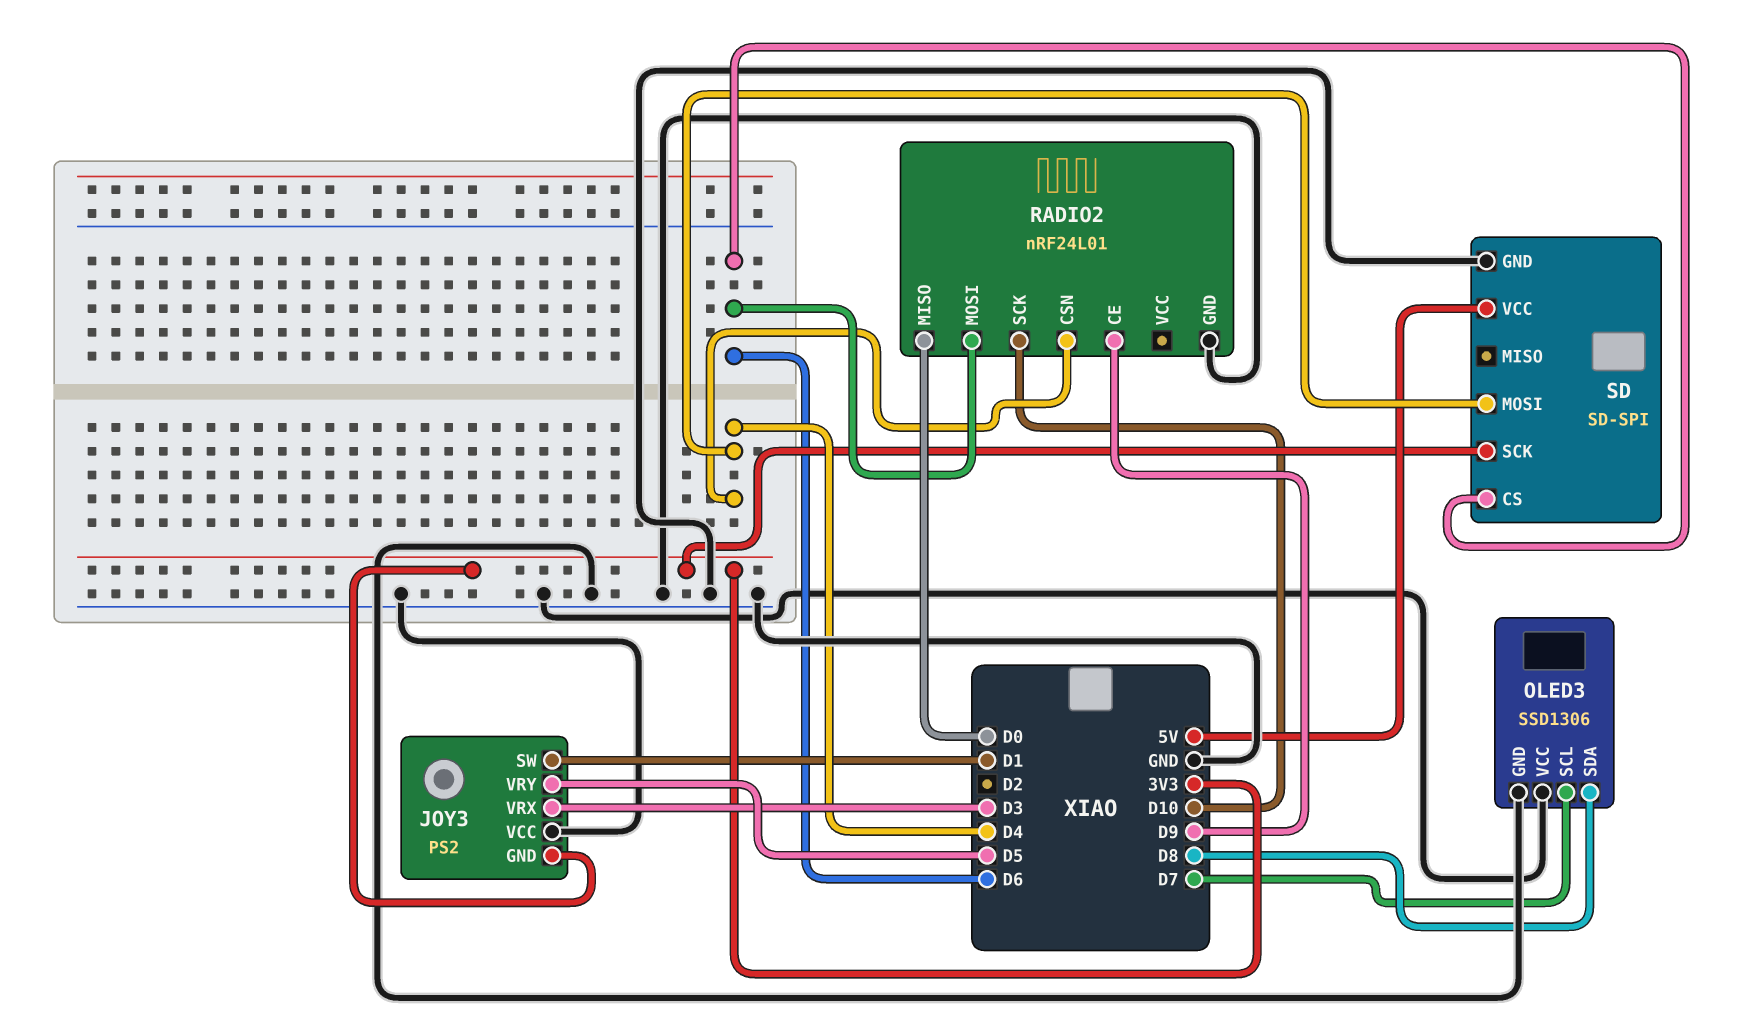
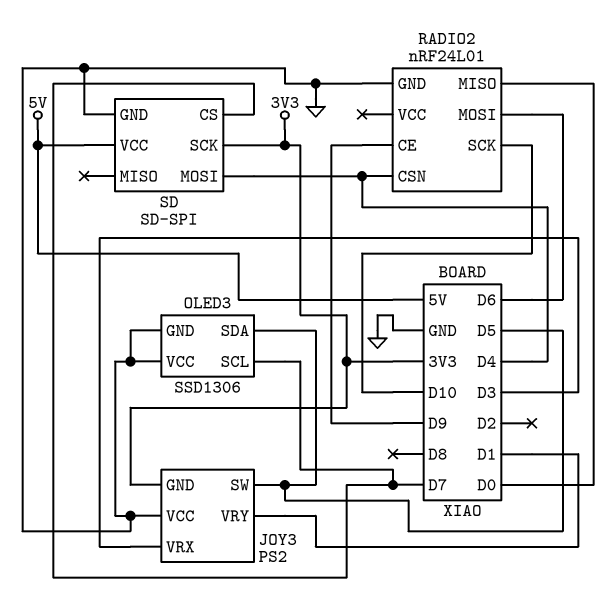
JOY3 pin SW: D1 -> D5
JOY3 pin VRY: D5 -> D1
OLED3 pin SDA: D8 -> D5
SD pin CS: D6 -> D7

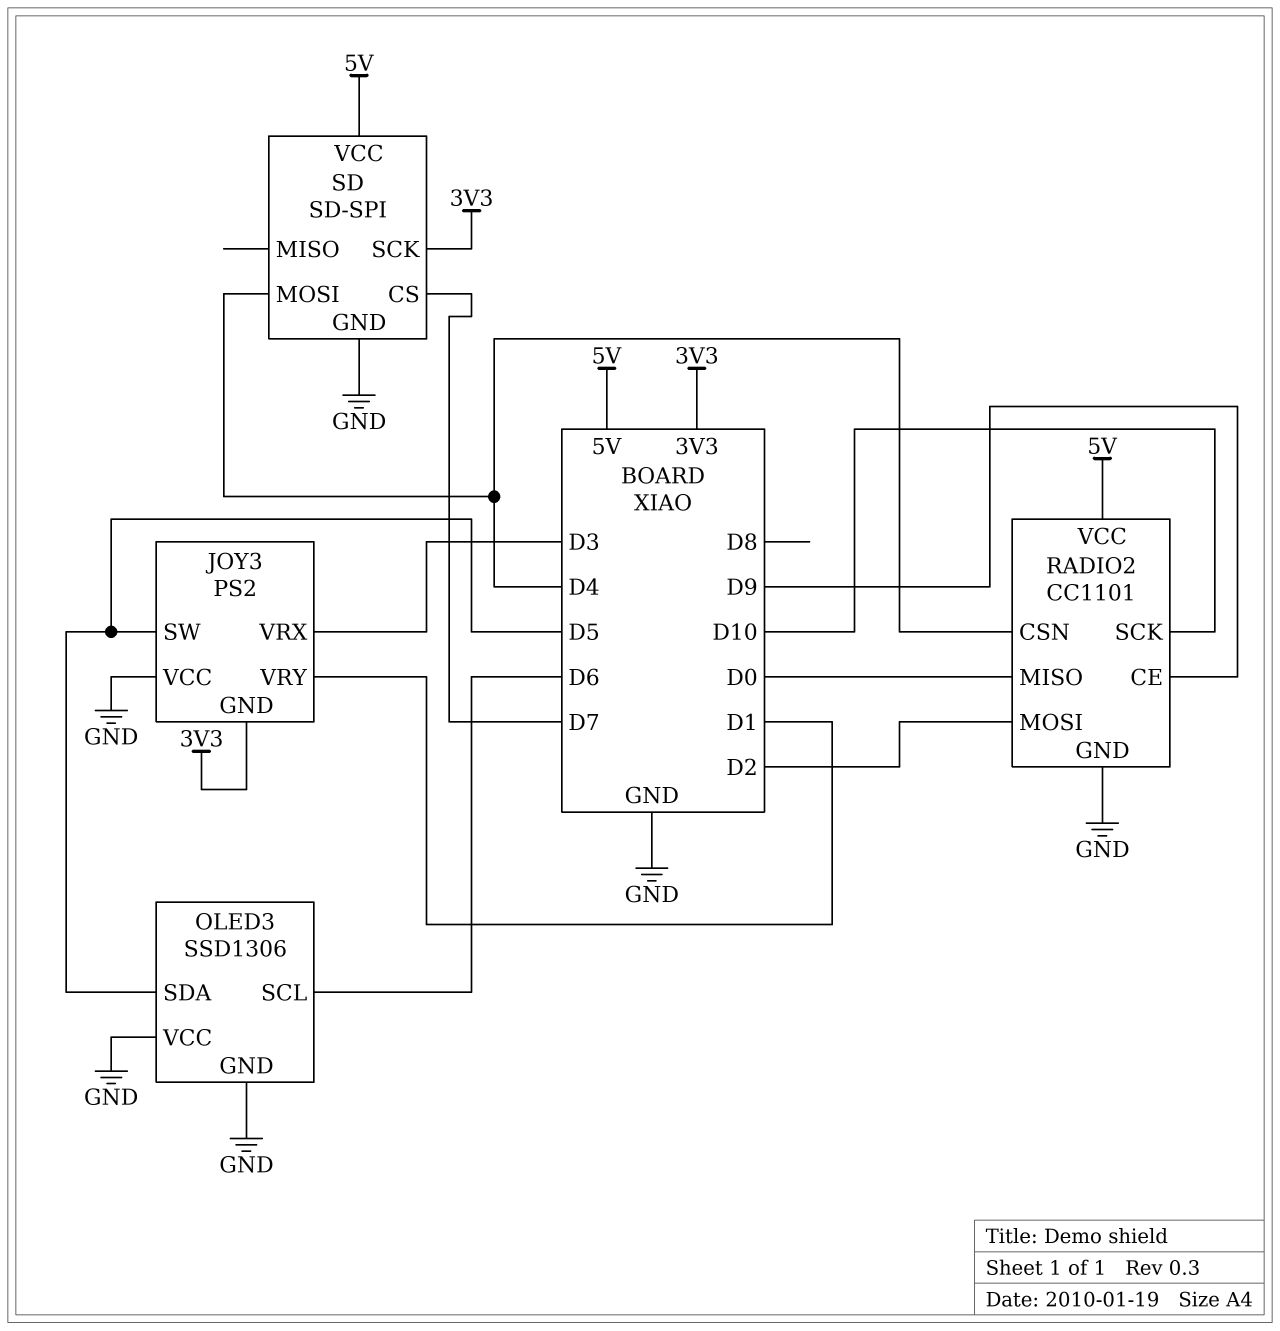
OLED3 pin SCL: D7 -> D6
RADIO2: nRF24L01 -> CC1101
RADIO2 pin MOSI: D6 -> D2
RADIO2 pin VCC: none -> 5V

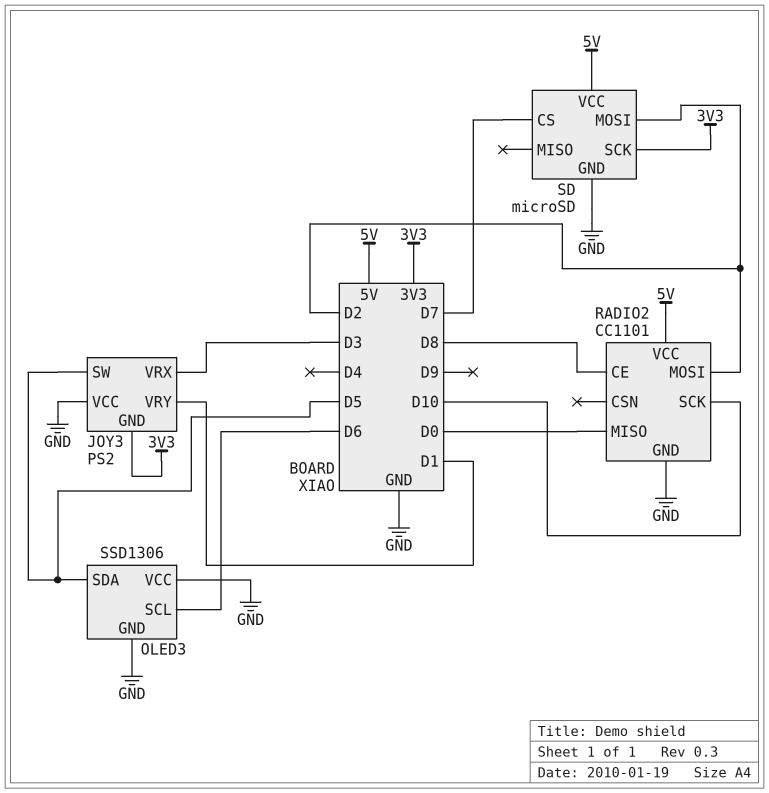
RADIO2 pin CE: D9 -> D8
RADIO2 pin CSN: D4 -> none
SD: SD-SPI -> microSD
SD pin MOSI: D4 -> D2

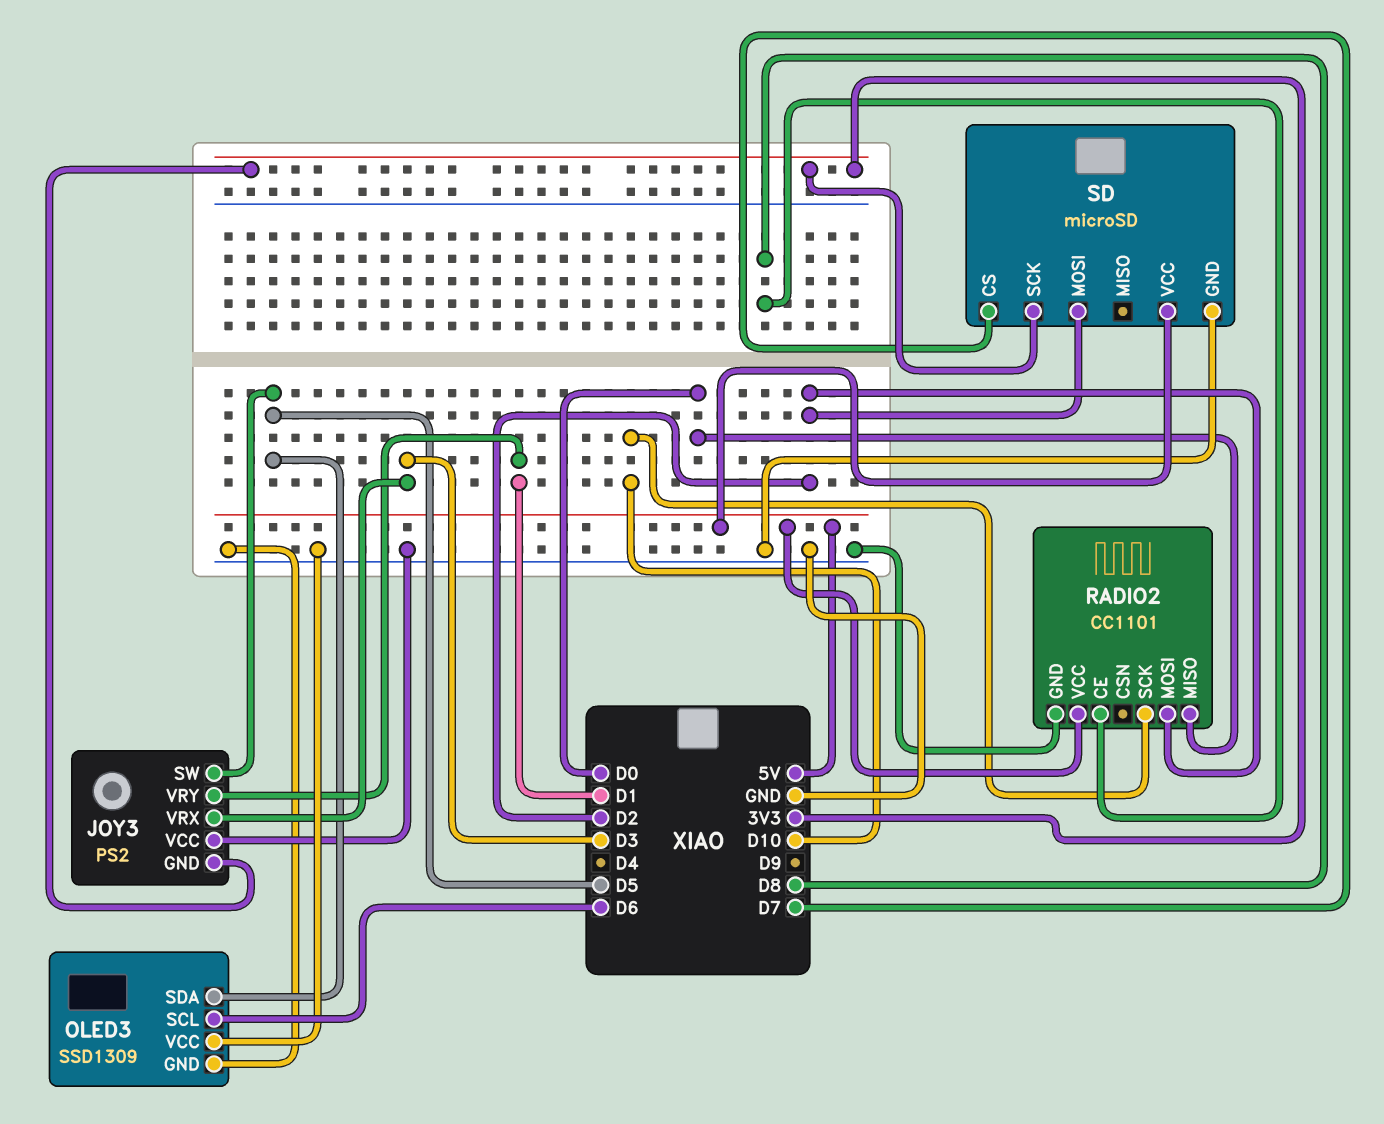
OLED3: SSD1306 -> SSD1309

